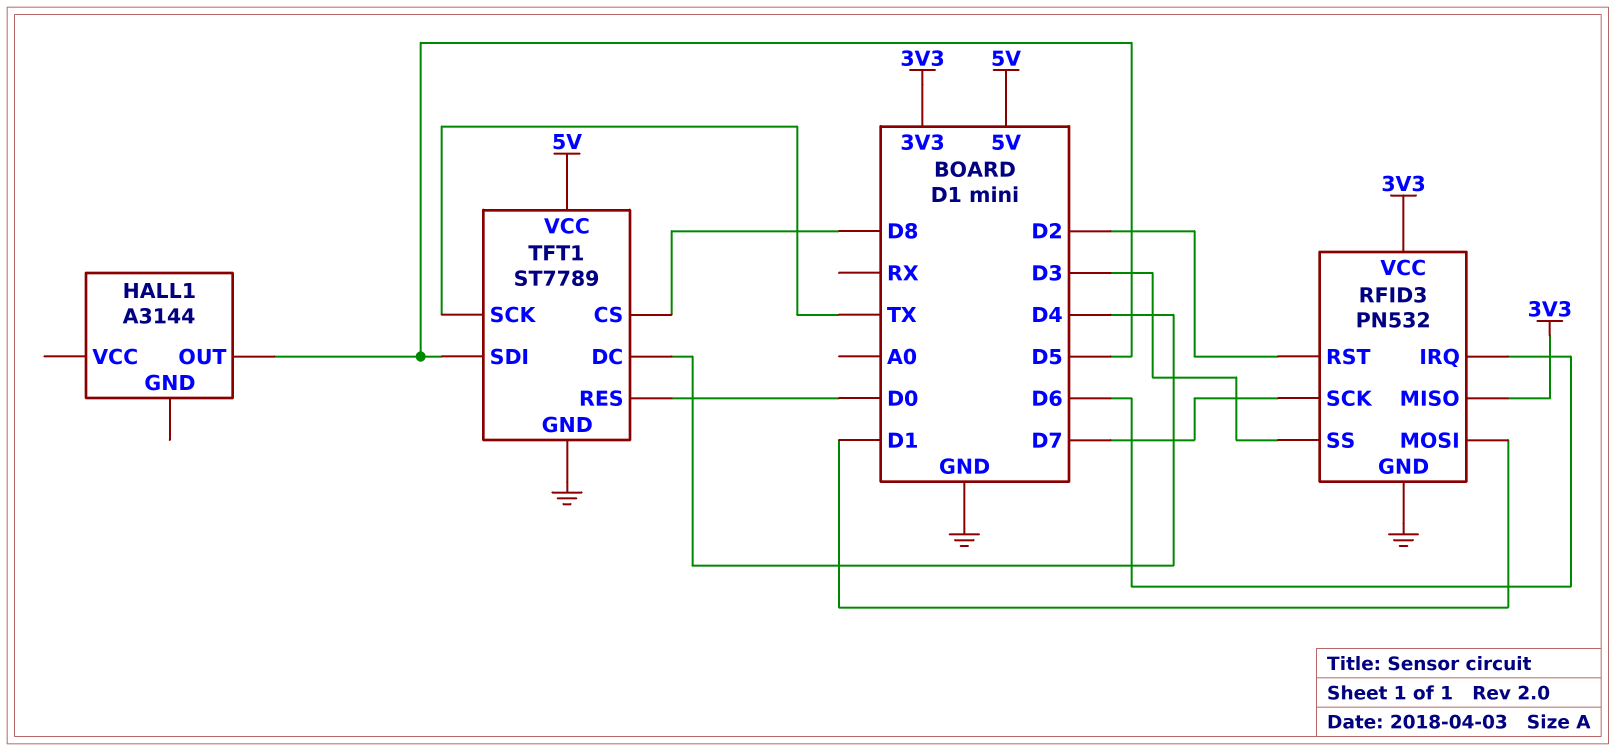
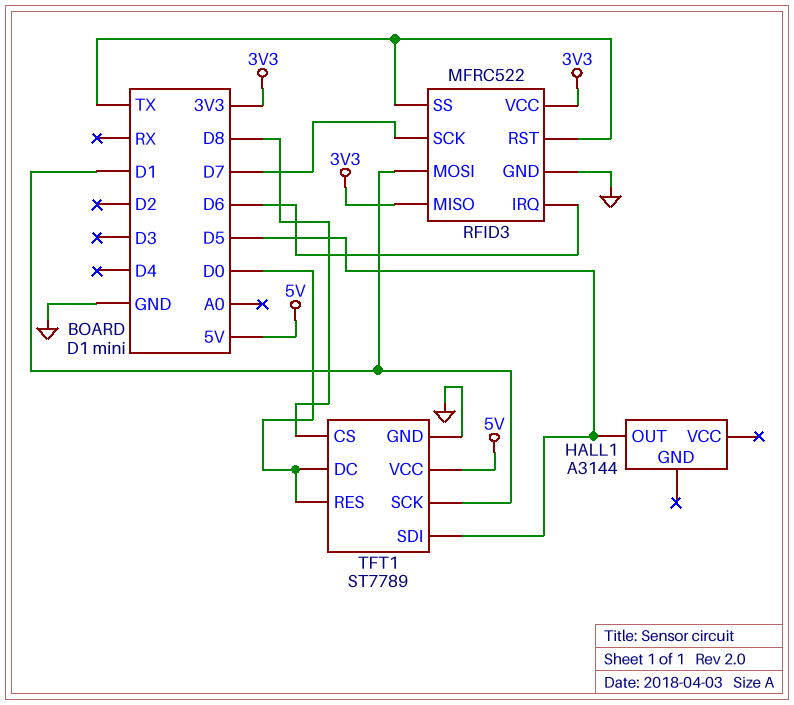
RFID3: PN532 -> MFRC522
RFID3 pin RST: D2 -> TX
RFID3 pin SS: D3 -> TX
TFT1 pin DC: D4 -> D0
TFT1 pin SCK: TX -> D1

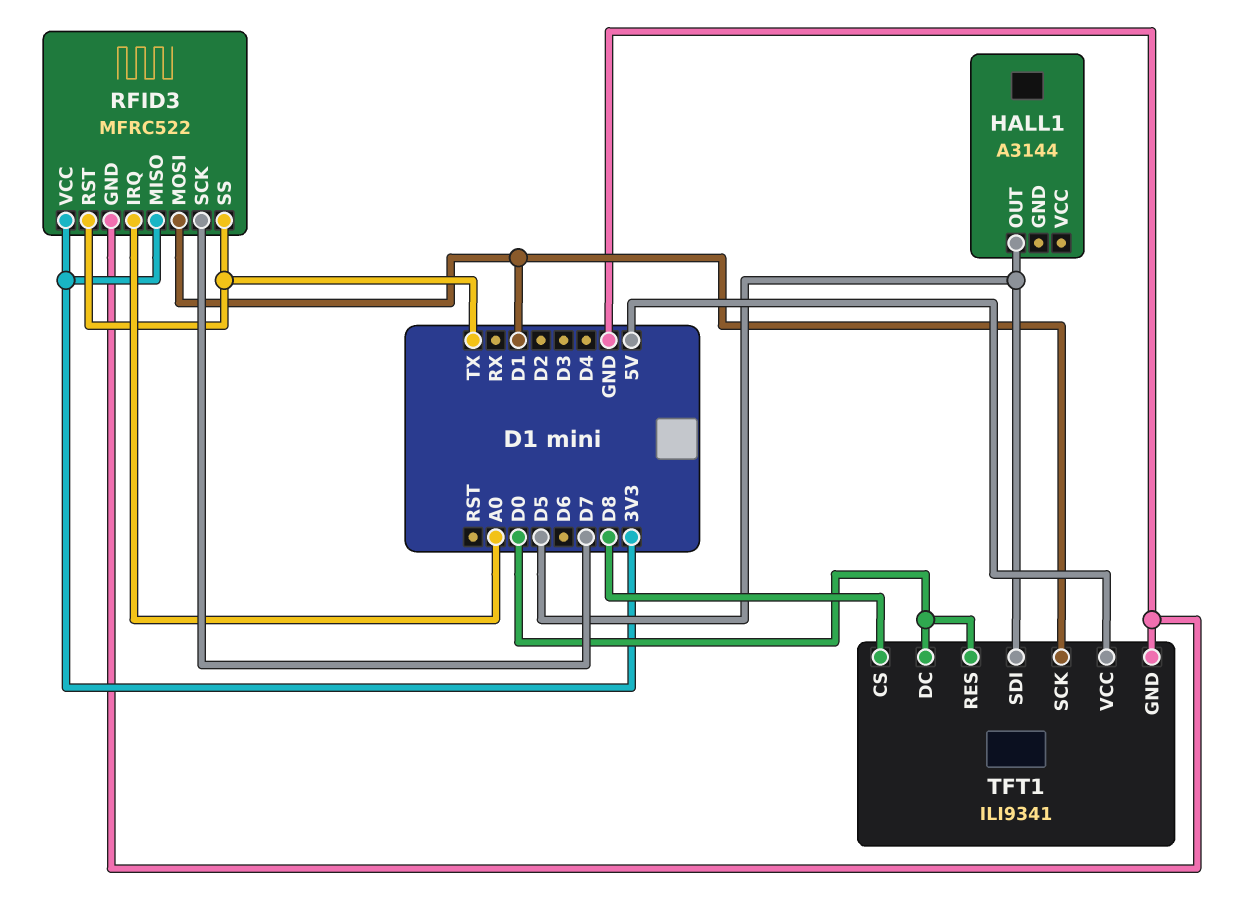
RFID3 pin IRQ: D6 -> A0
TFT1: ST7789 -> ILI9341

